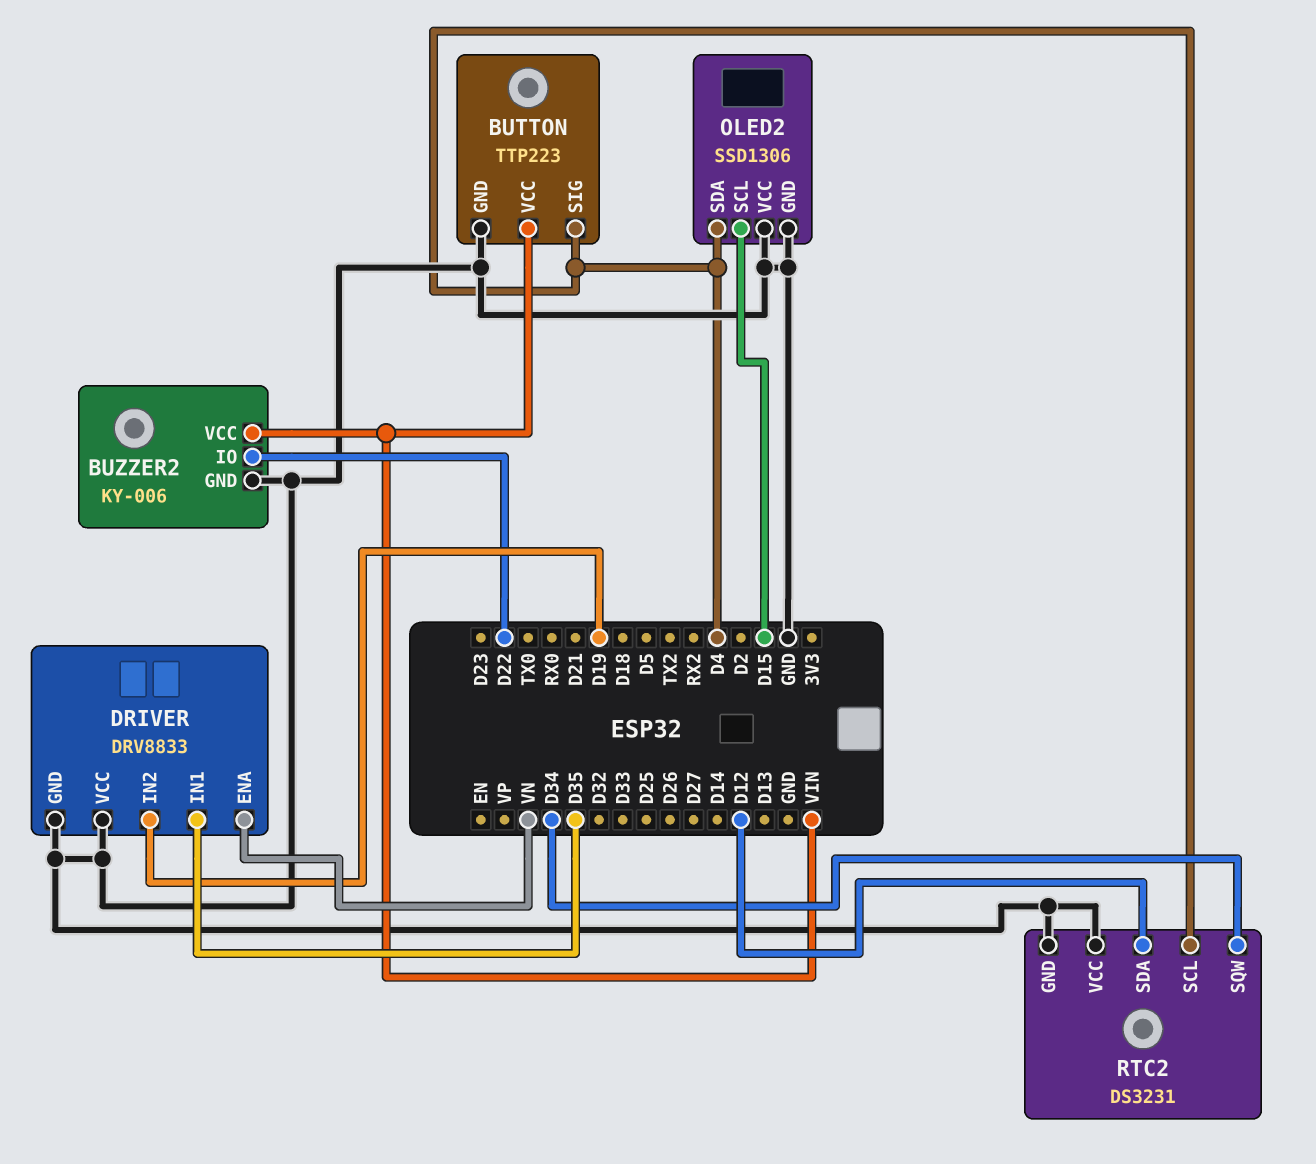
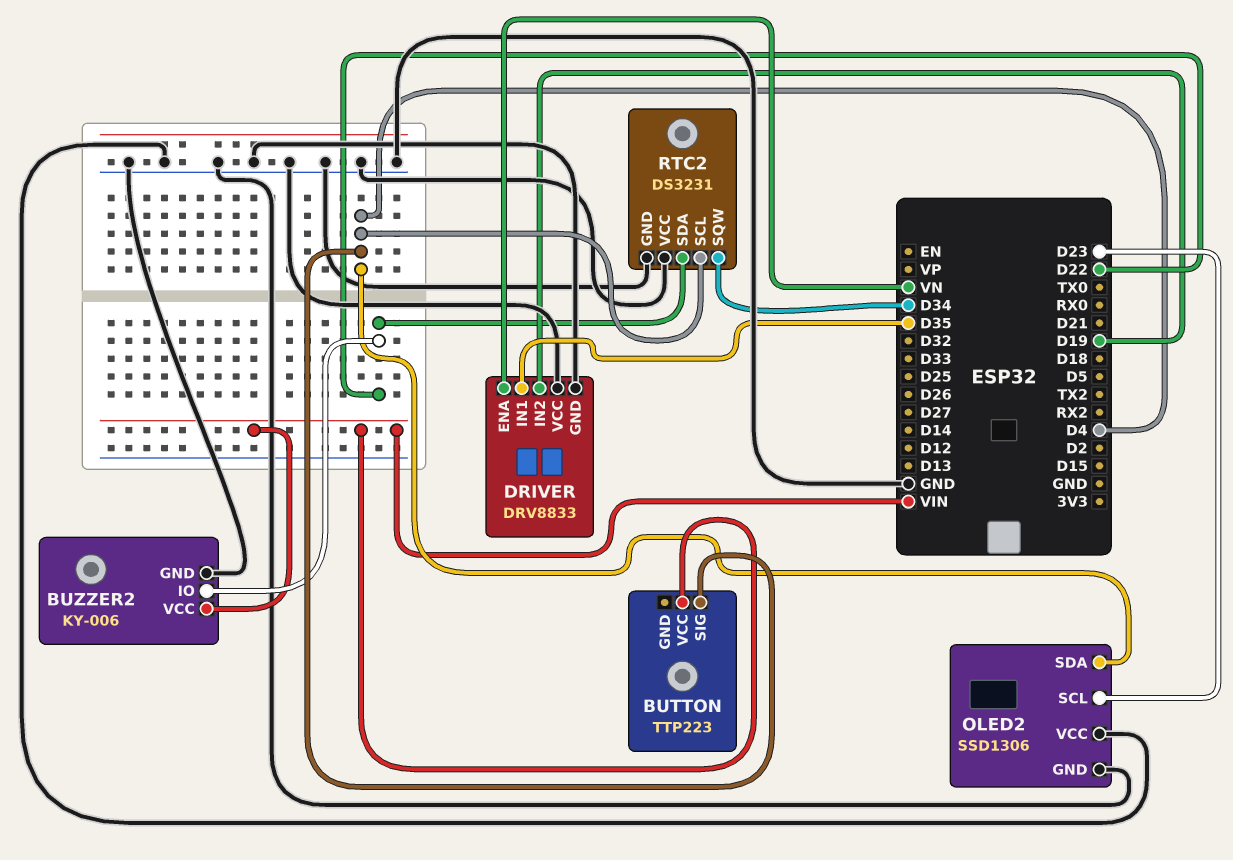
BUTTON pin GND: GND -> none
OLED2 pin SCL: D15 -> D23
RTC2 pin SDA: D12 -> D22

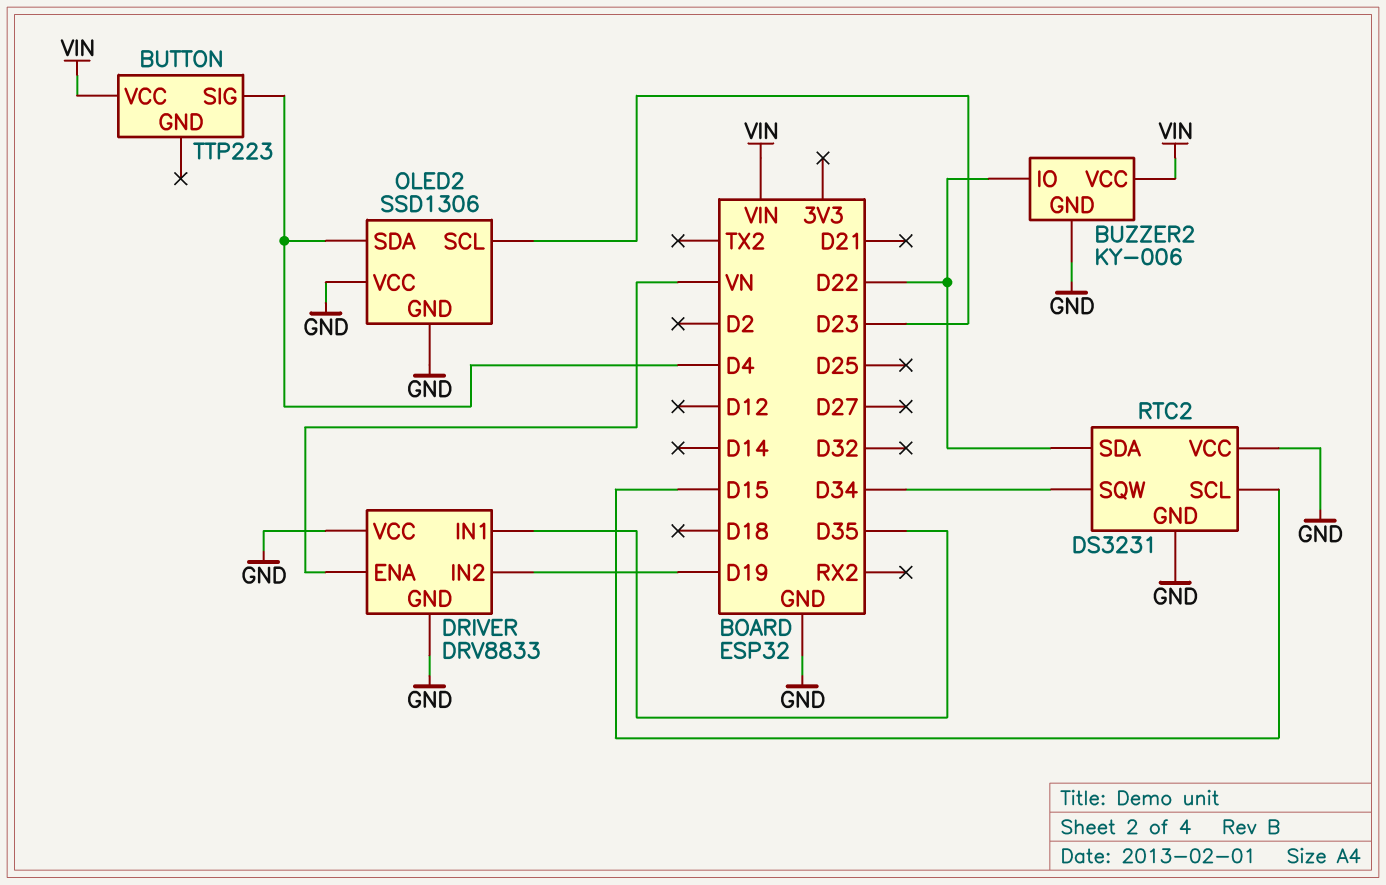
RTC2 pin SCL: D4 -> D15

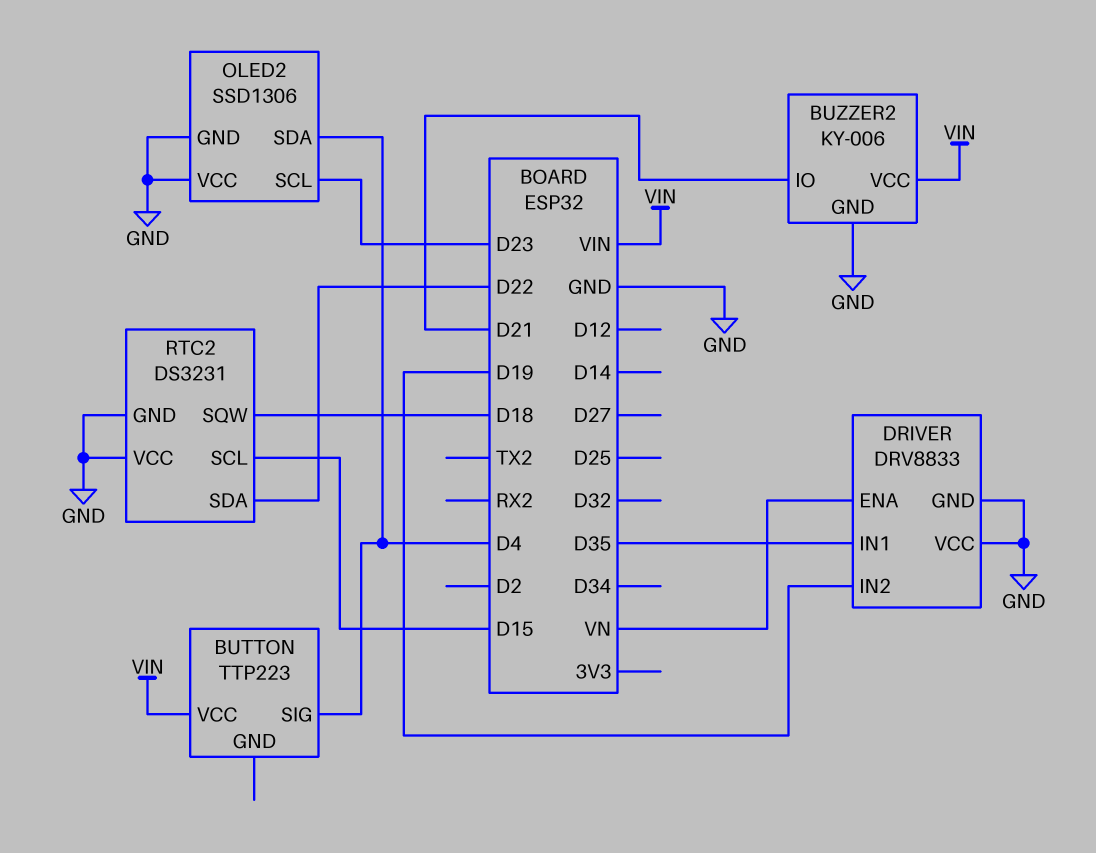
BUZZER2 pin IO: D22 -> D21
RTC2 pin SQW: D34 -> D18

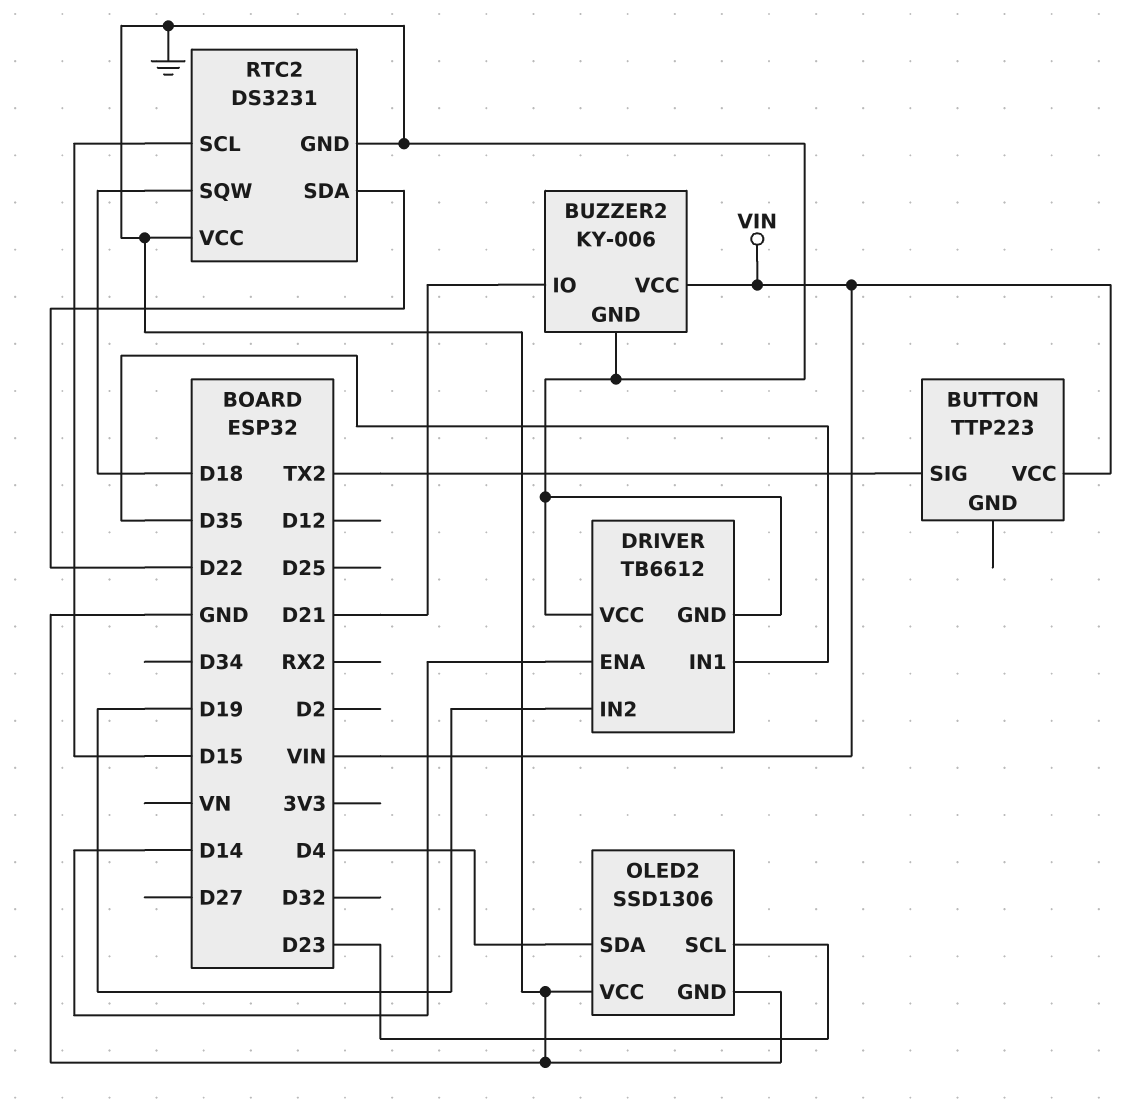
BUTTON pin SIG: D4 -> TX2
DRIVER: DRV8833 -> TB6612
DRIVER pin ENA: VN -> D14

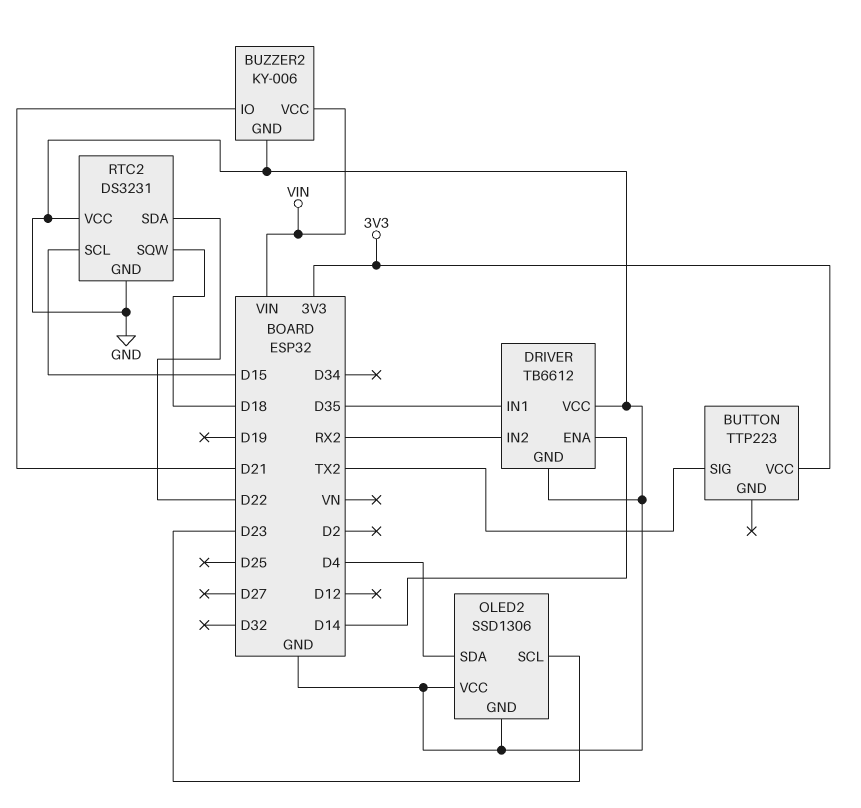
BUTTON pin VCC: VIN -> 3V3
DRIVER pin IN2: D19 -> RX2

